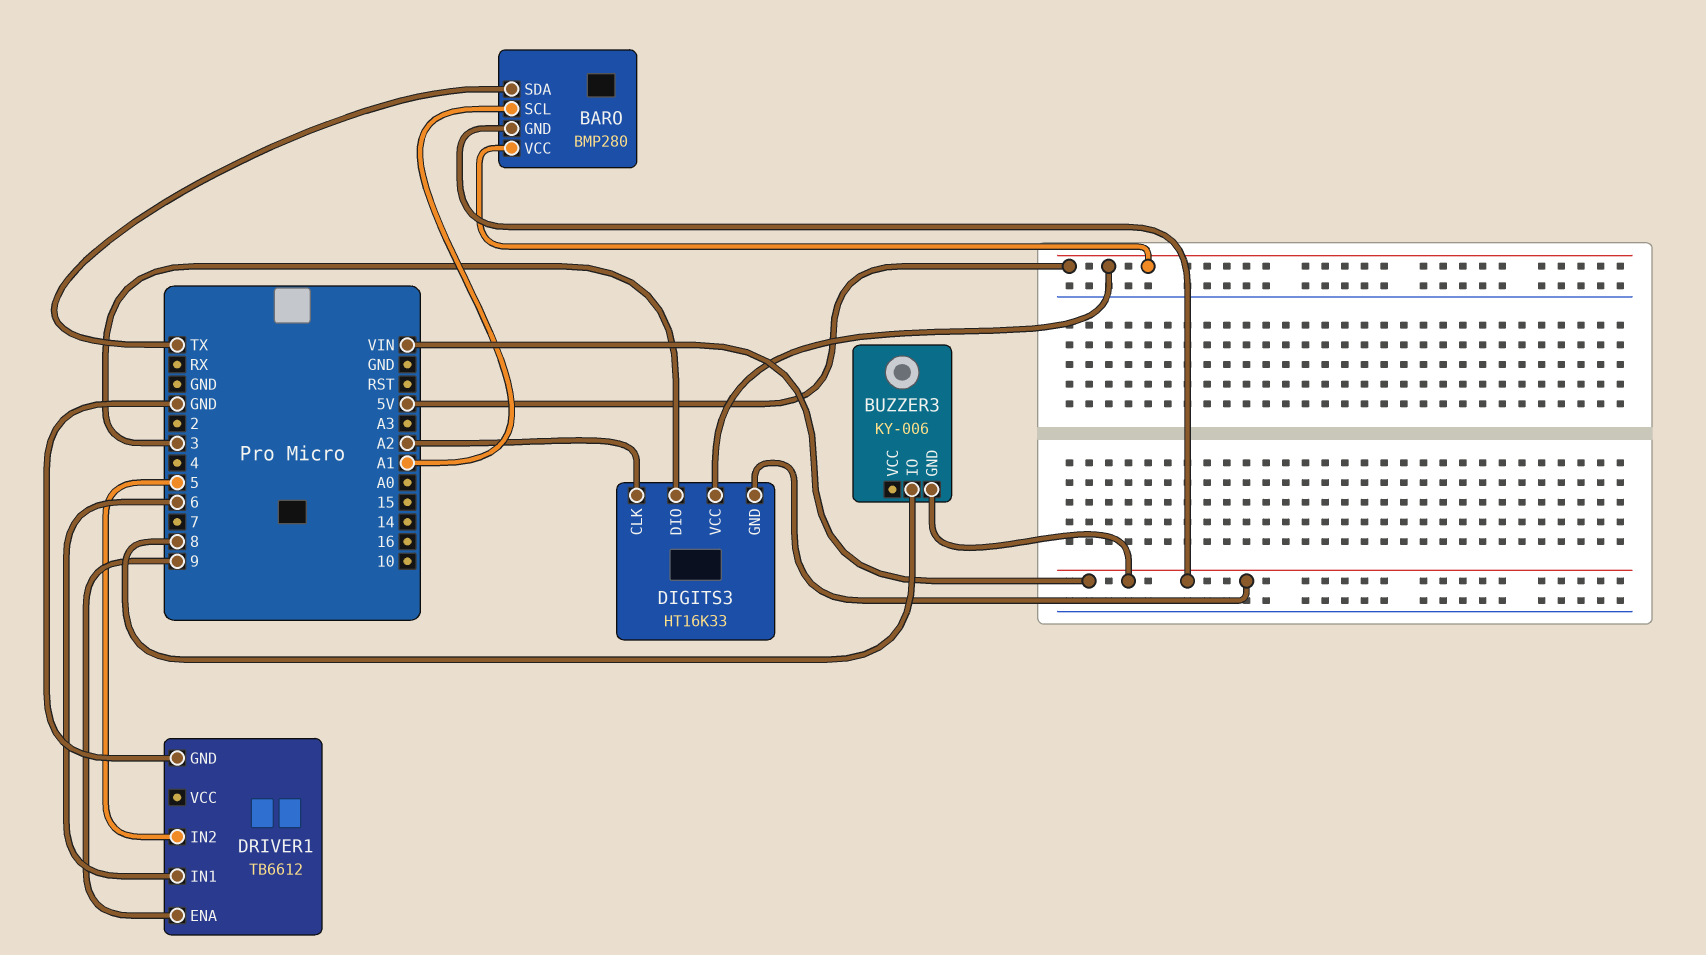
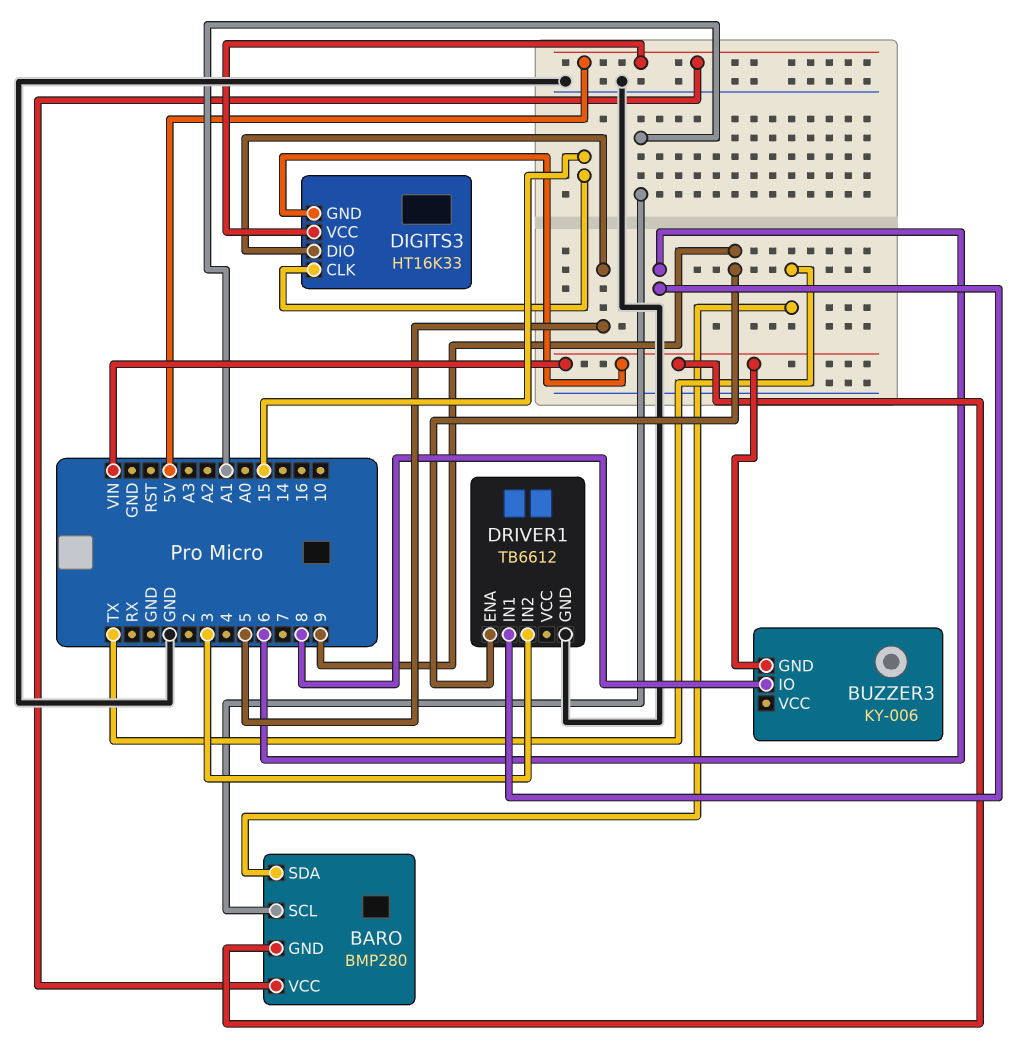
DIGITS3 pin CLK: A2 -> 15
DIGITS3 pin DIO: 3 -> 5
DRIVER1 pin IN2: 5 -> 3

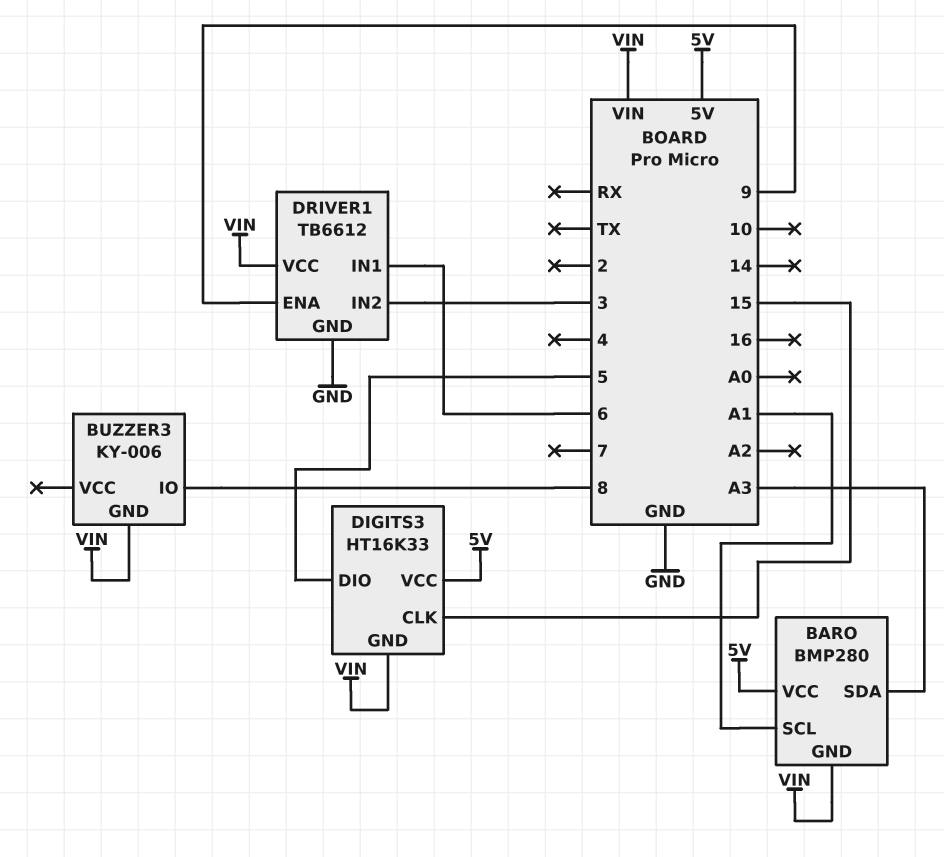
BARO pin SDA: TX -> A3
DRIVER1 pin VCC: none -> VIN

